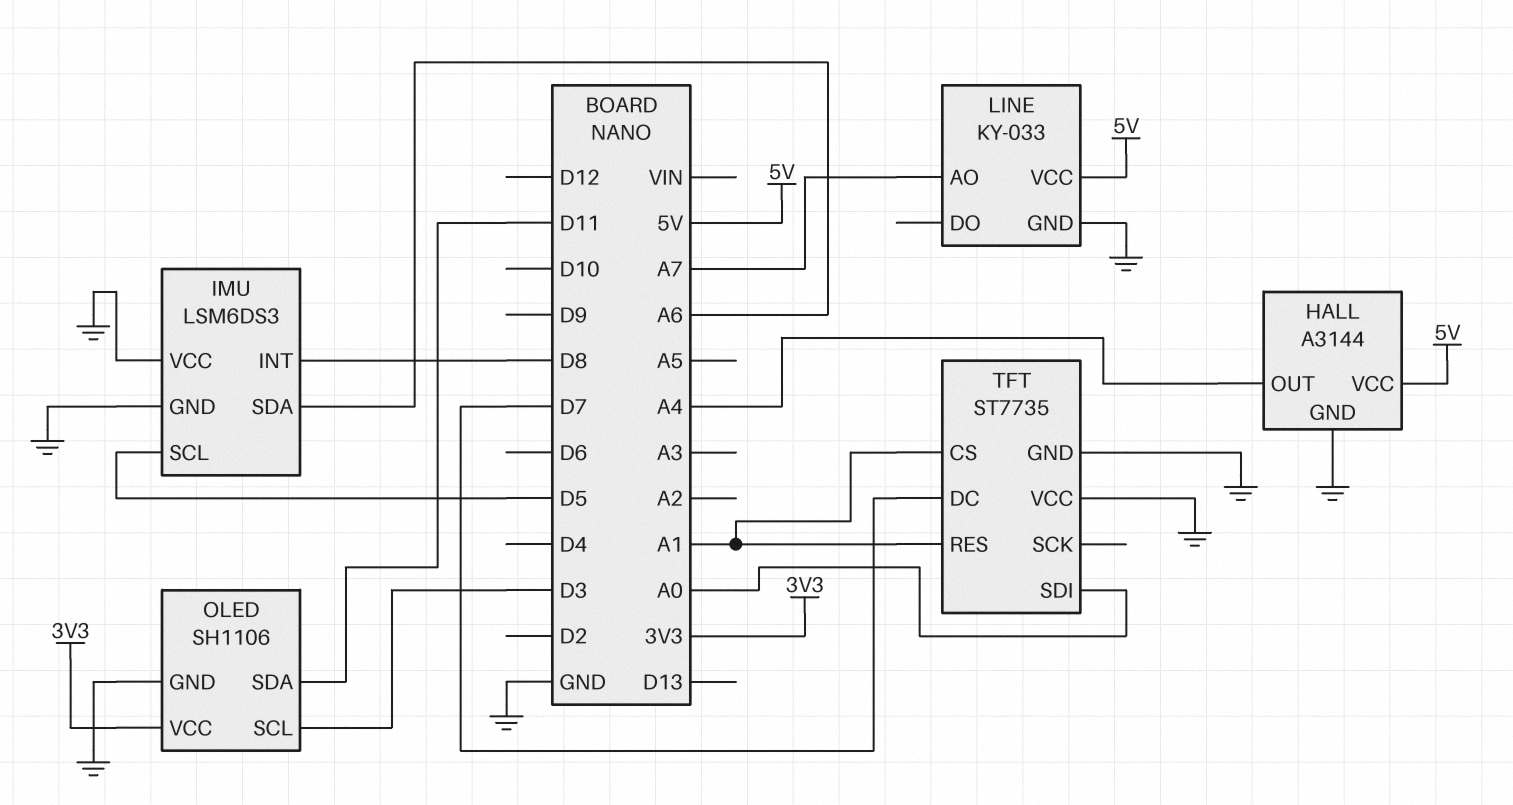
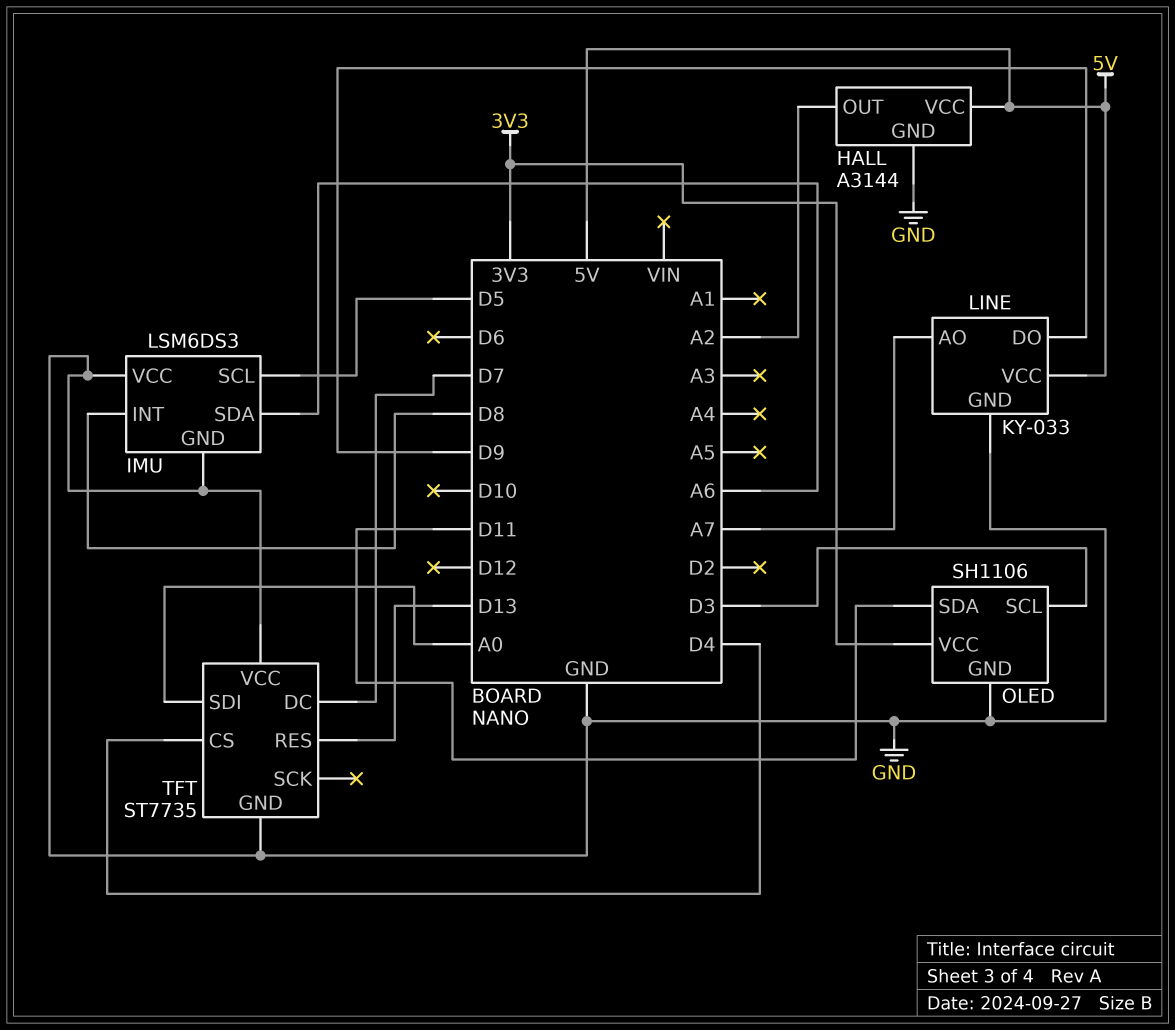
HALL pin OUT: A4 -> A2
LINE pin DO: none -> D9
TFT pin CS: A1 -> D4
TFT pin RES: A1 -> D13

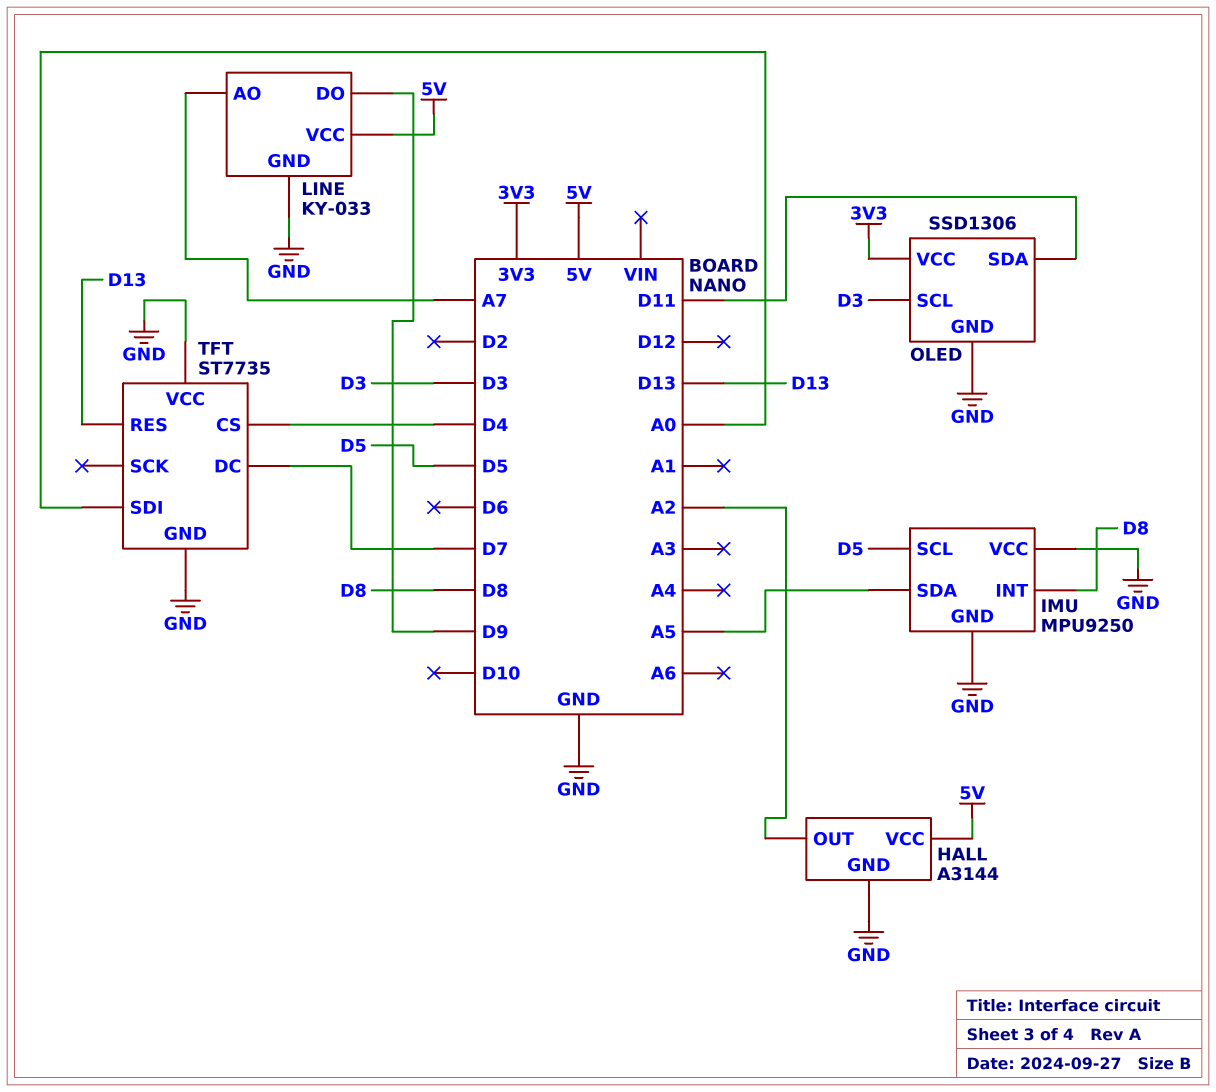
IMU: LSM6DS3 -> MPU9250
IMU pin SDA: A6 -> A5
OLED: SH1106 -> SSD1306

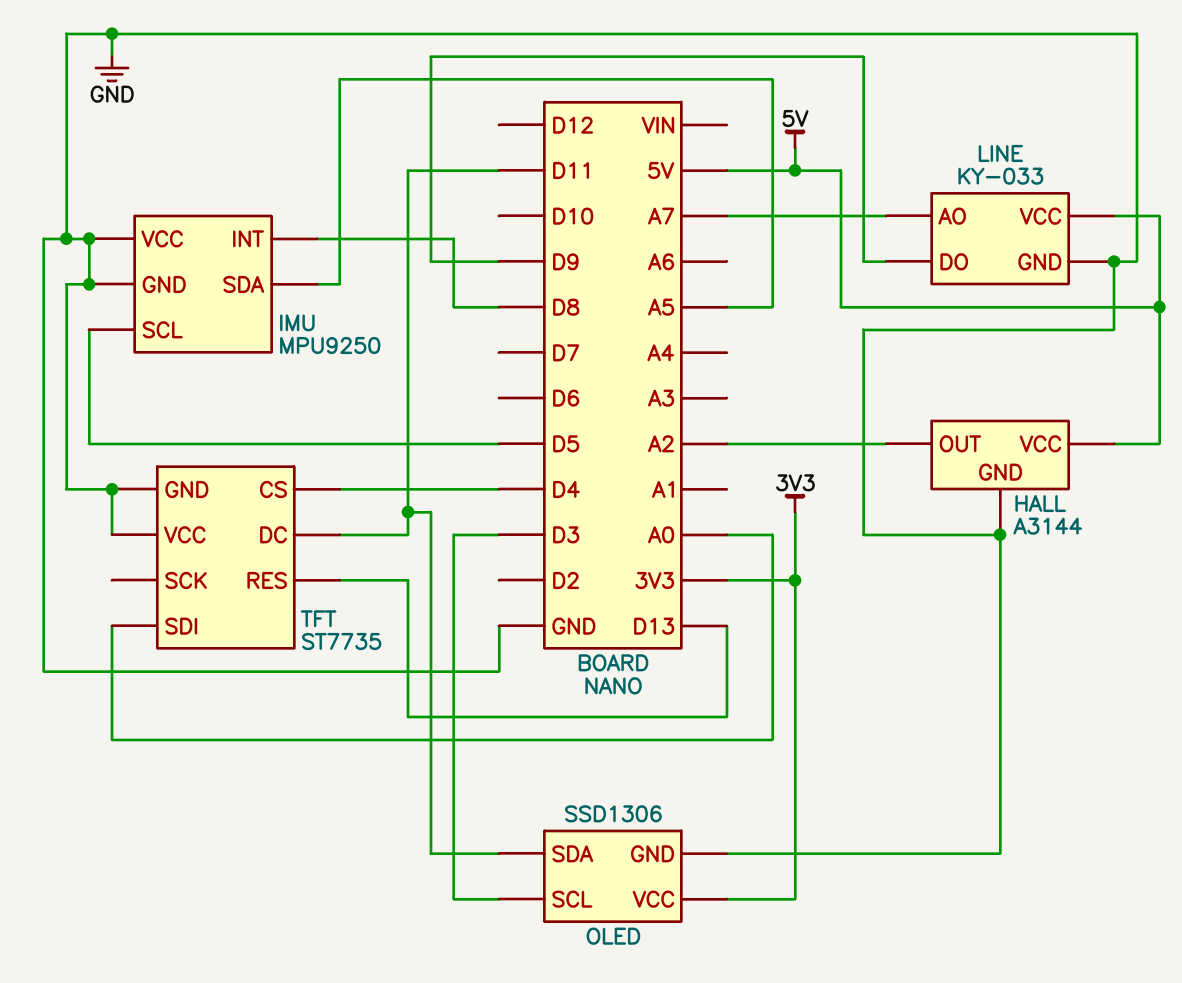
TFT pin DC: D7 -> D11

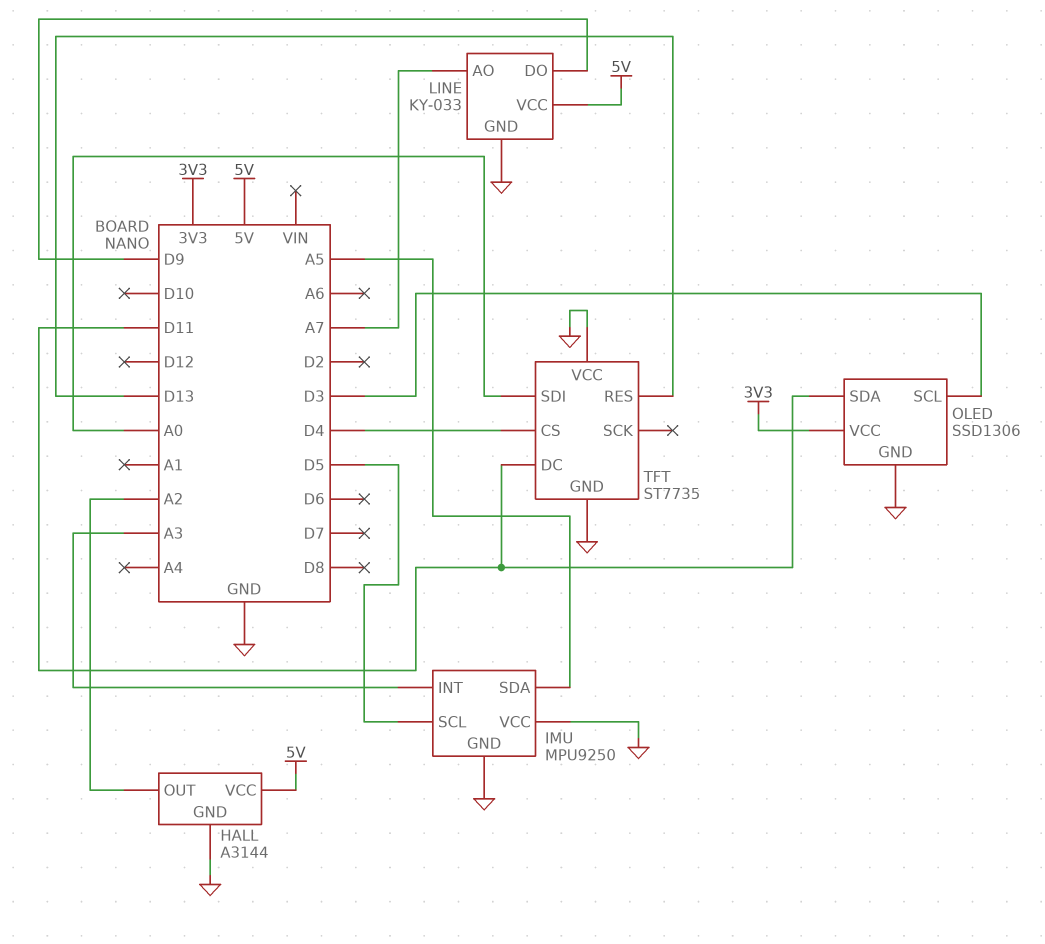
IMU pin INT: D8 -> A3

